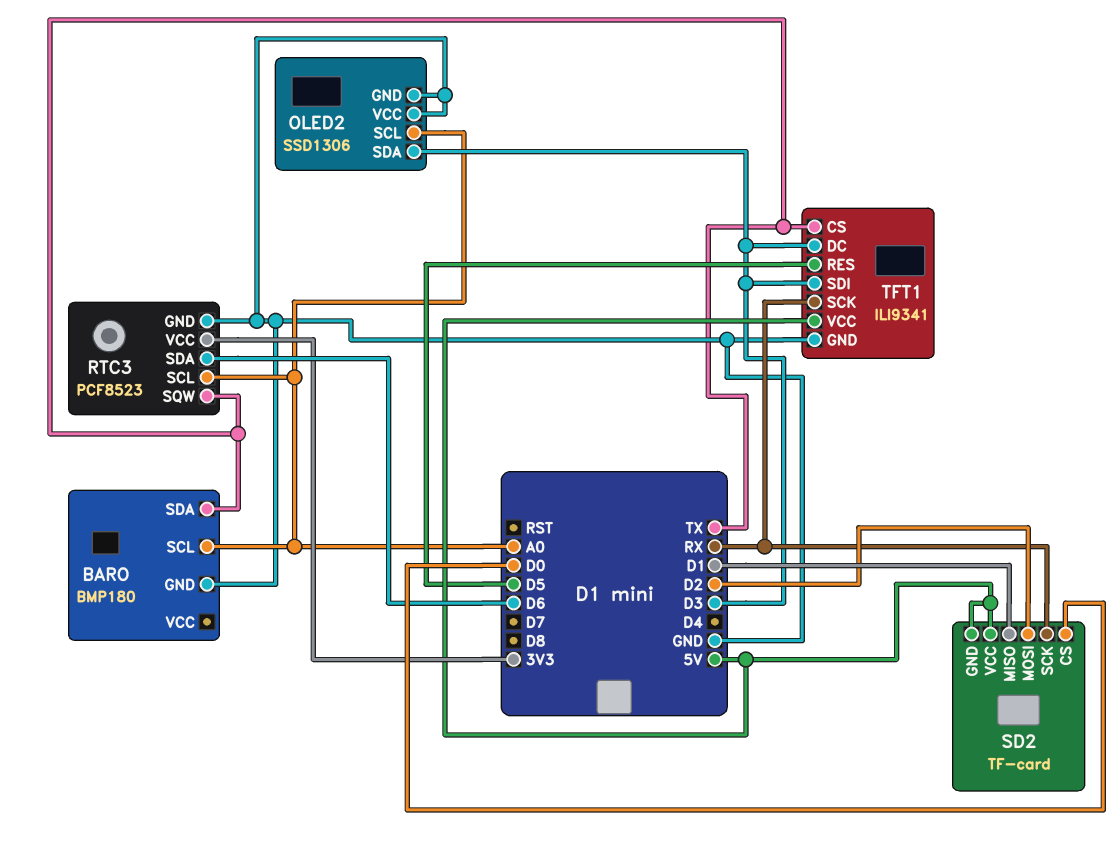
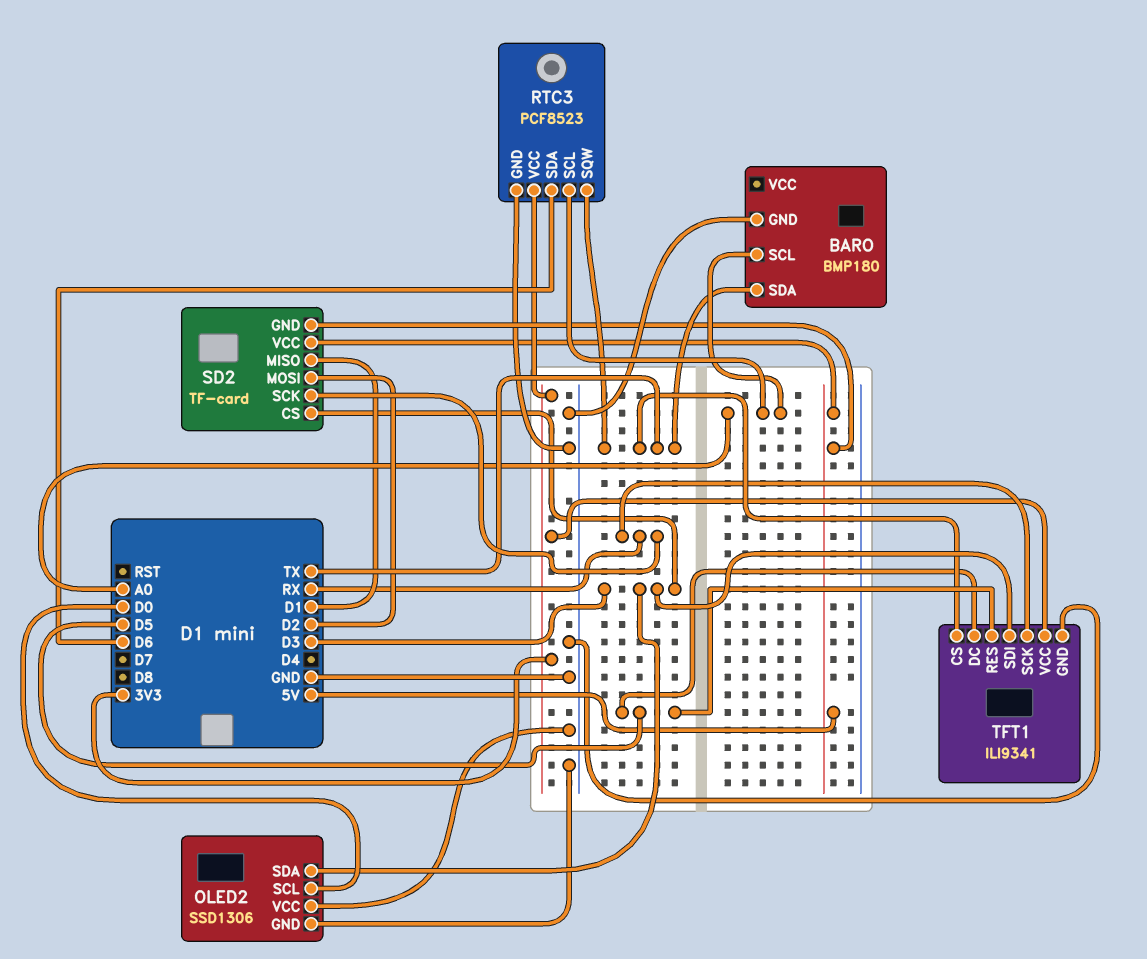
OLED2 pin SCL: A0 -> D0
SD2 pin CS: D0 -> D3
TFT1 pin DC: D3 -> D5
TFT1 pin VCC: 5V -> 3V3

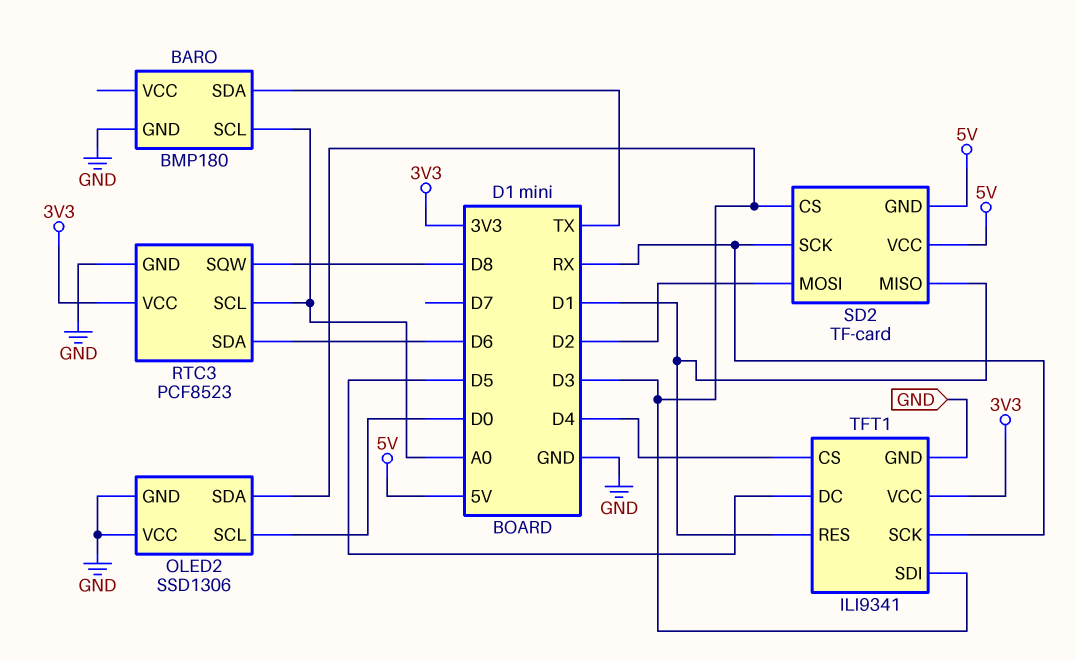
RTC3 pin SQW: TX -> D8
TFT1 pin CS: TX -> D4
TFT1 pin RES: D5 -> D1

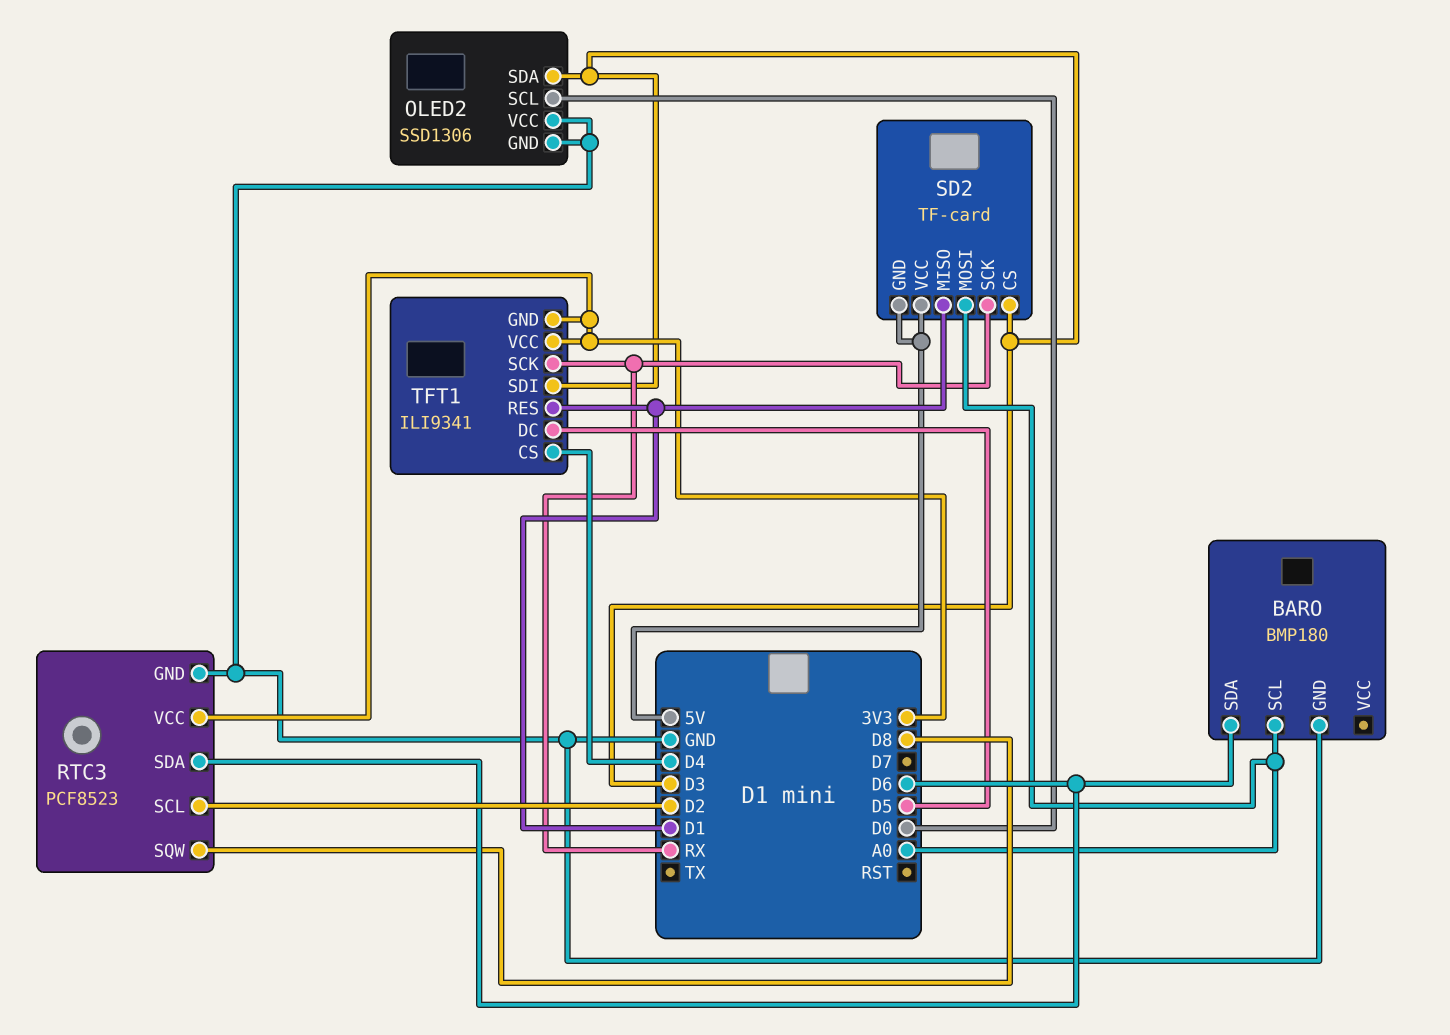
BARO pin SDA: TX -> D6
RTC3 pin SCL: A0 -> D2
SD2 pin MOSI: D2 -> A0
TFT1 pin GND: GND -> 3V3

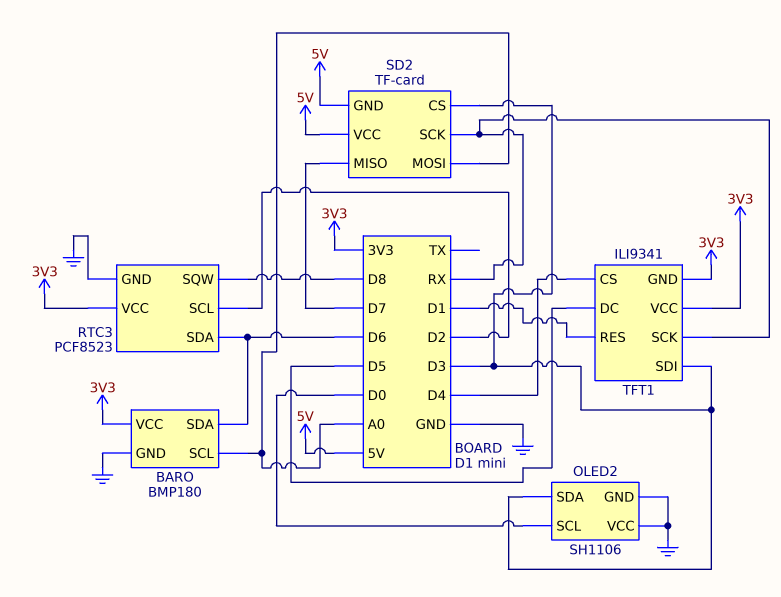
BARO pin VCC: none -> 3V3
OLED2: SSD1306 -> SH1106
SD2 pin MISO: D1 -> D7

